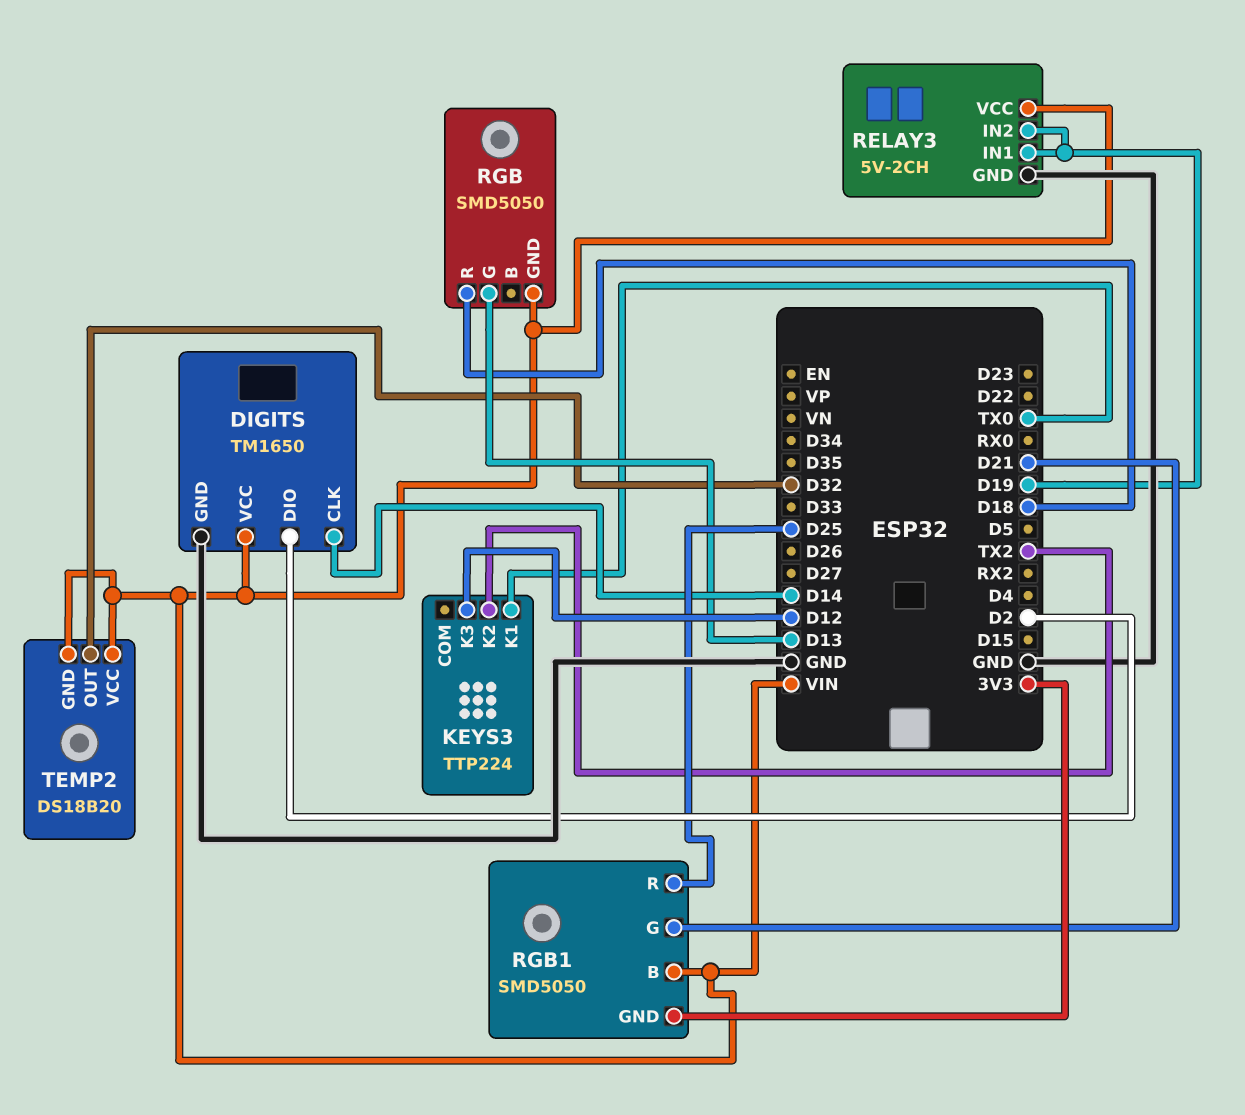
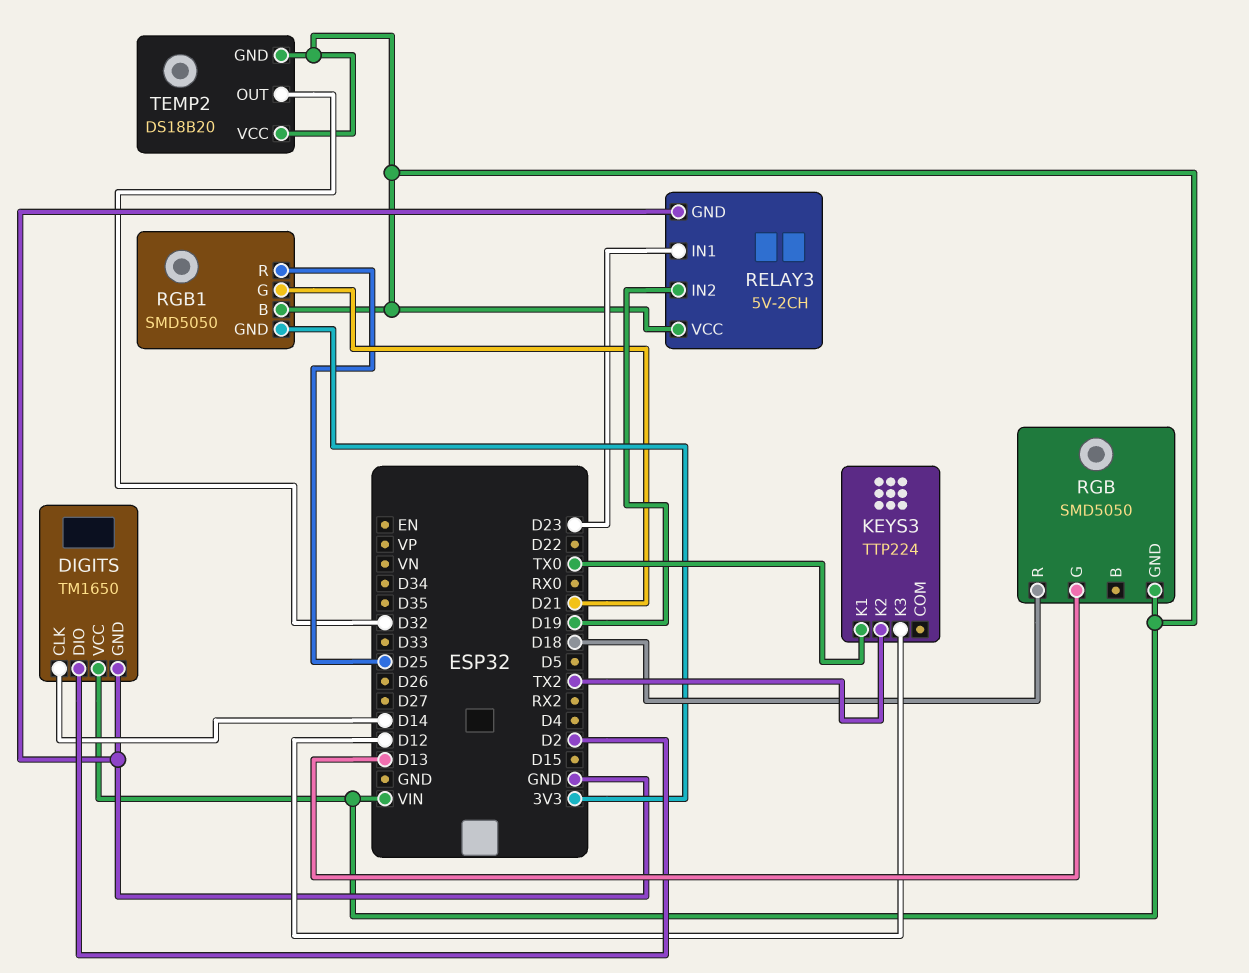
RELAY3 pin IN1: D19 -> D23

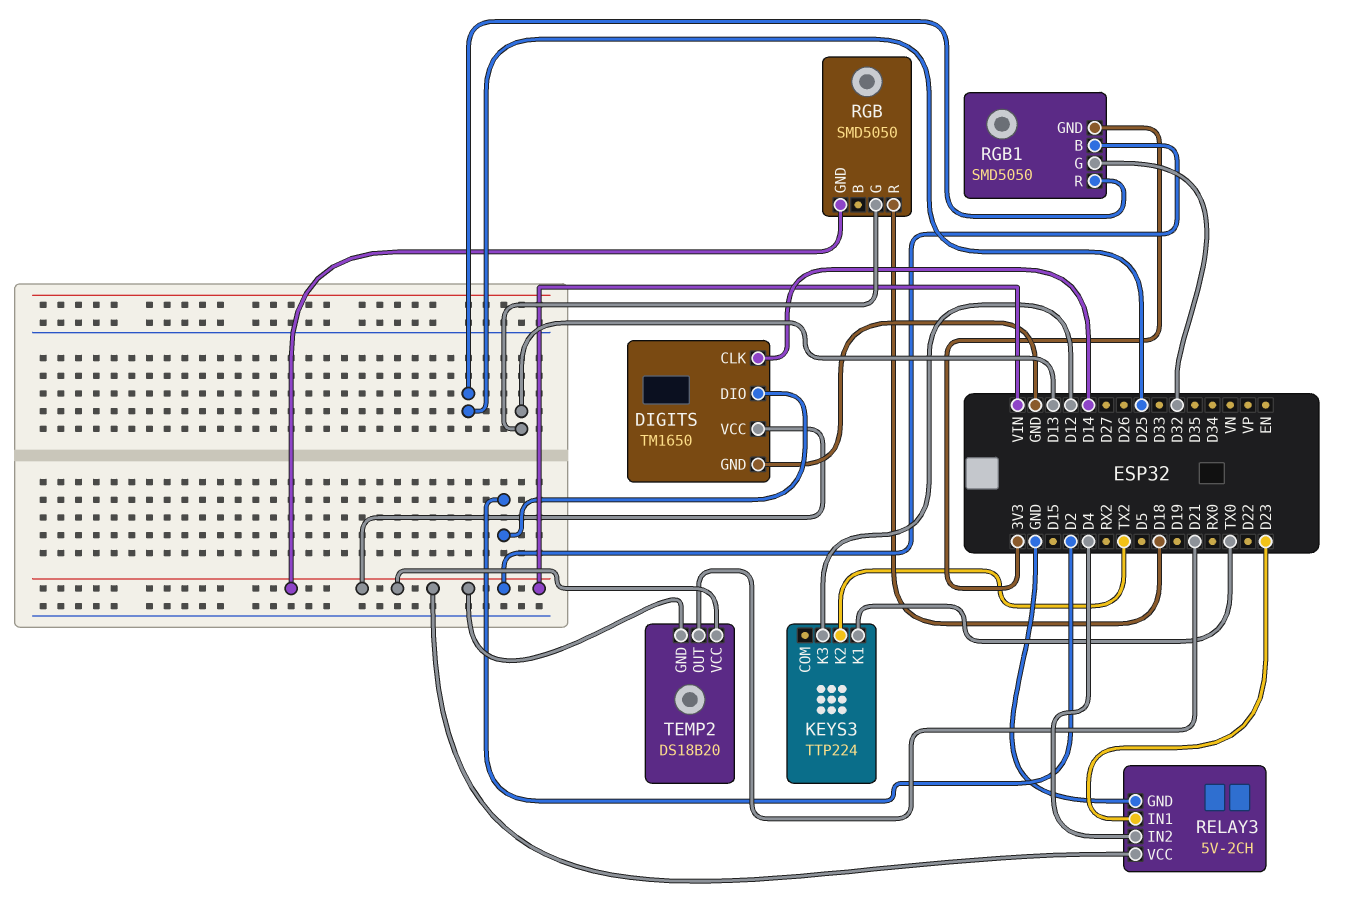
RELAY3 pin IN2: D19 -> D4
RGB1 pin G: D21 -> D32
TEMP2 pin OUT: D32 -> D21

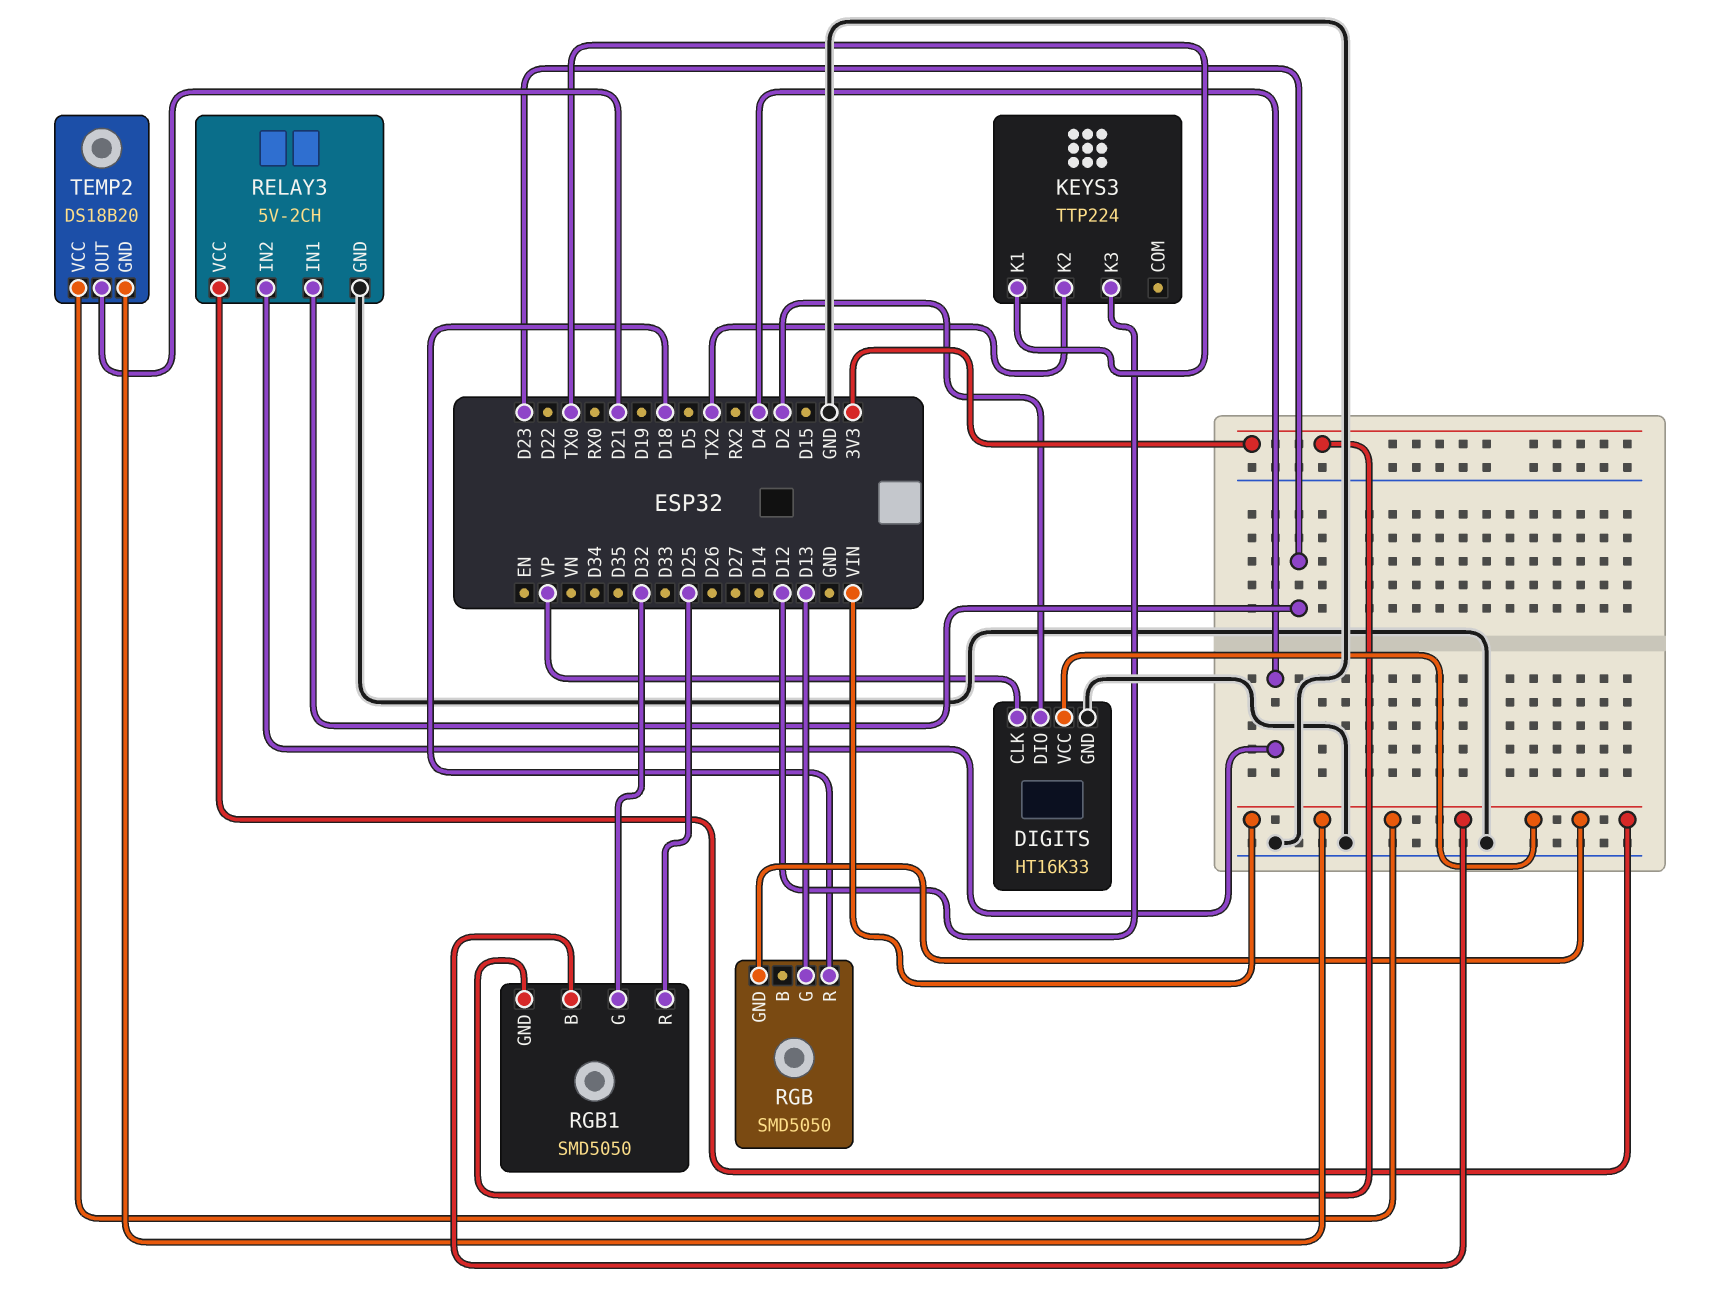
DIGITS: TM1650 -> HT16K33
DIGITS pin CLK: D14 -> VP

